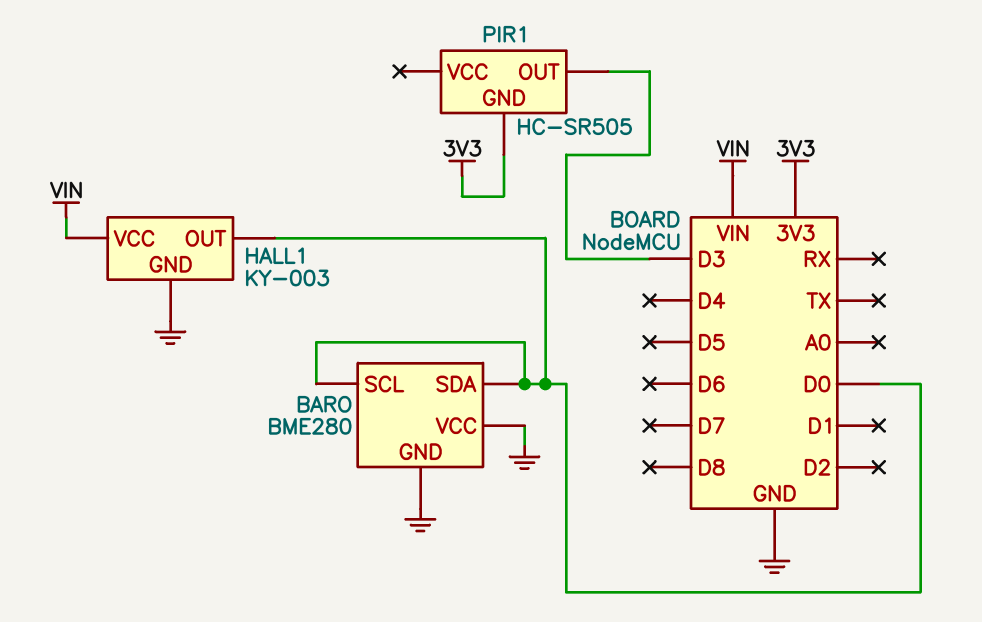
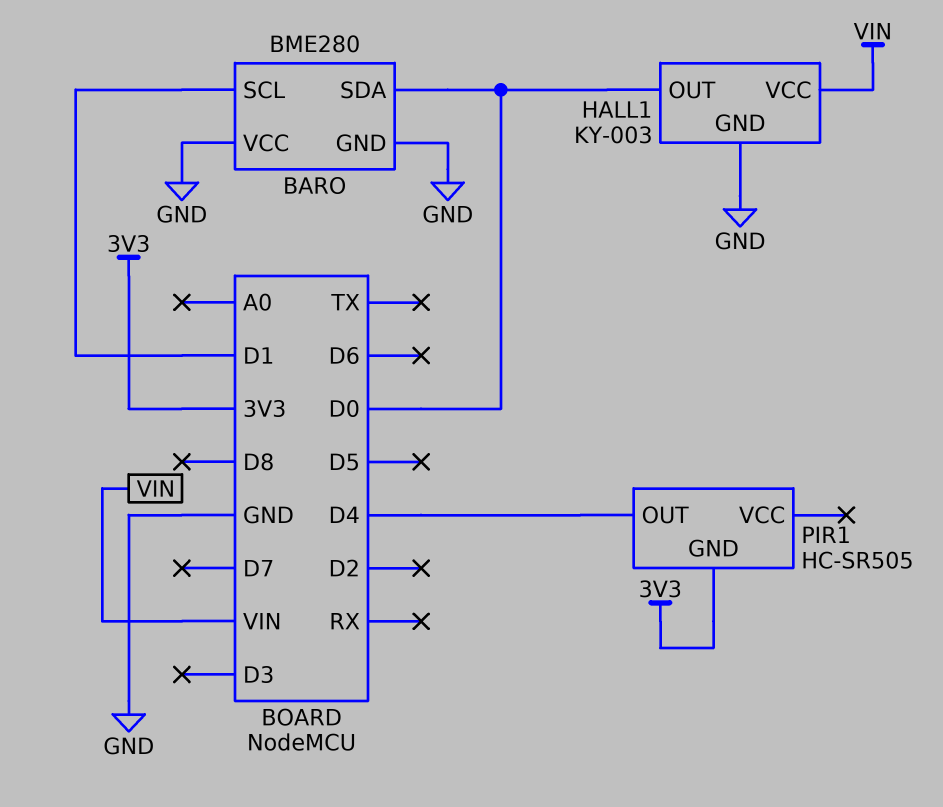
BARO pin SCL: D0 -> D1
PIR1 pin OUT: D3 -> D4

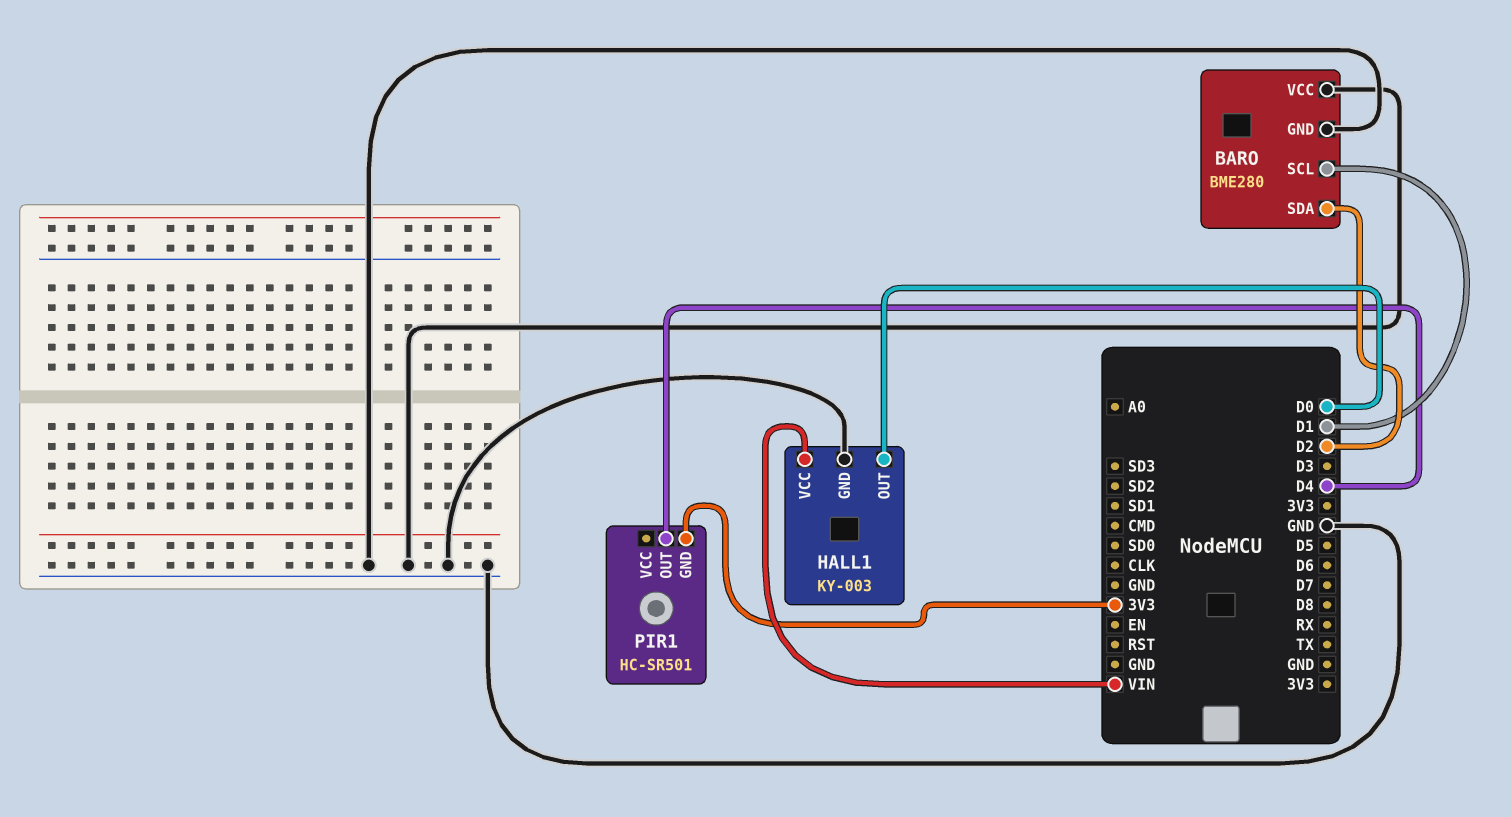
BARO pin SDA: D0 -> D2
PIR1: HC-SR505 -> HC-SR501

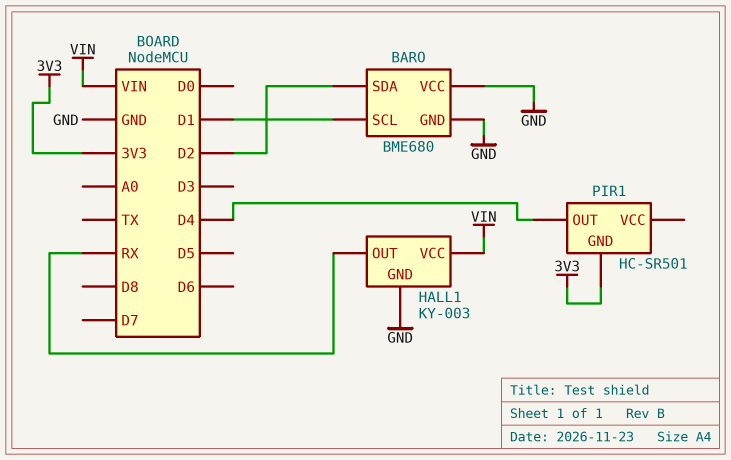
BARO: BME280 -> BME680
HALL1 pin OUT: D0 -> RX

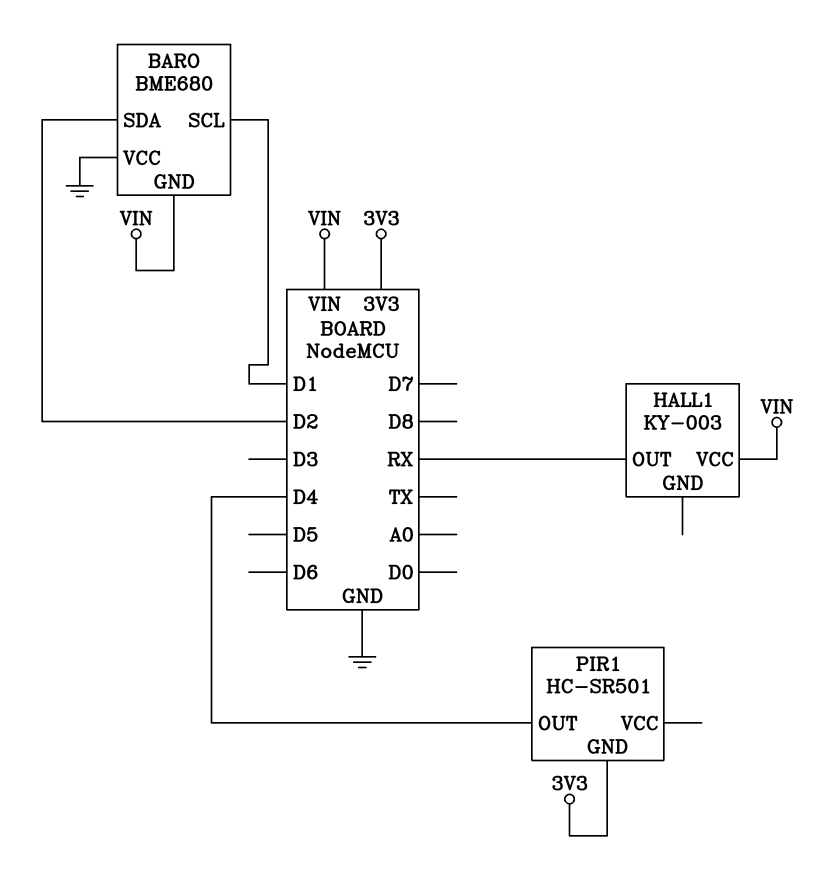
BARO pin GND: GND -> VIN
HALL1 pin GND: GND -> none

